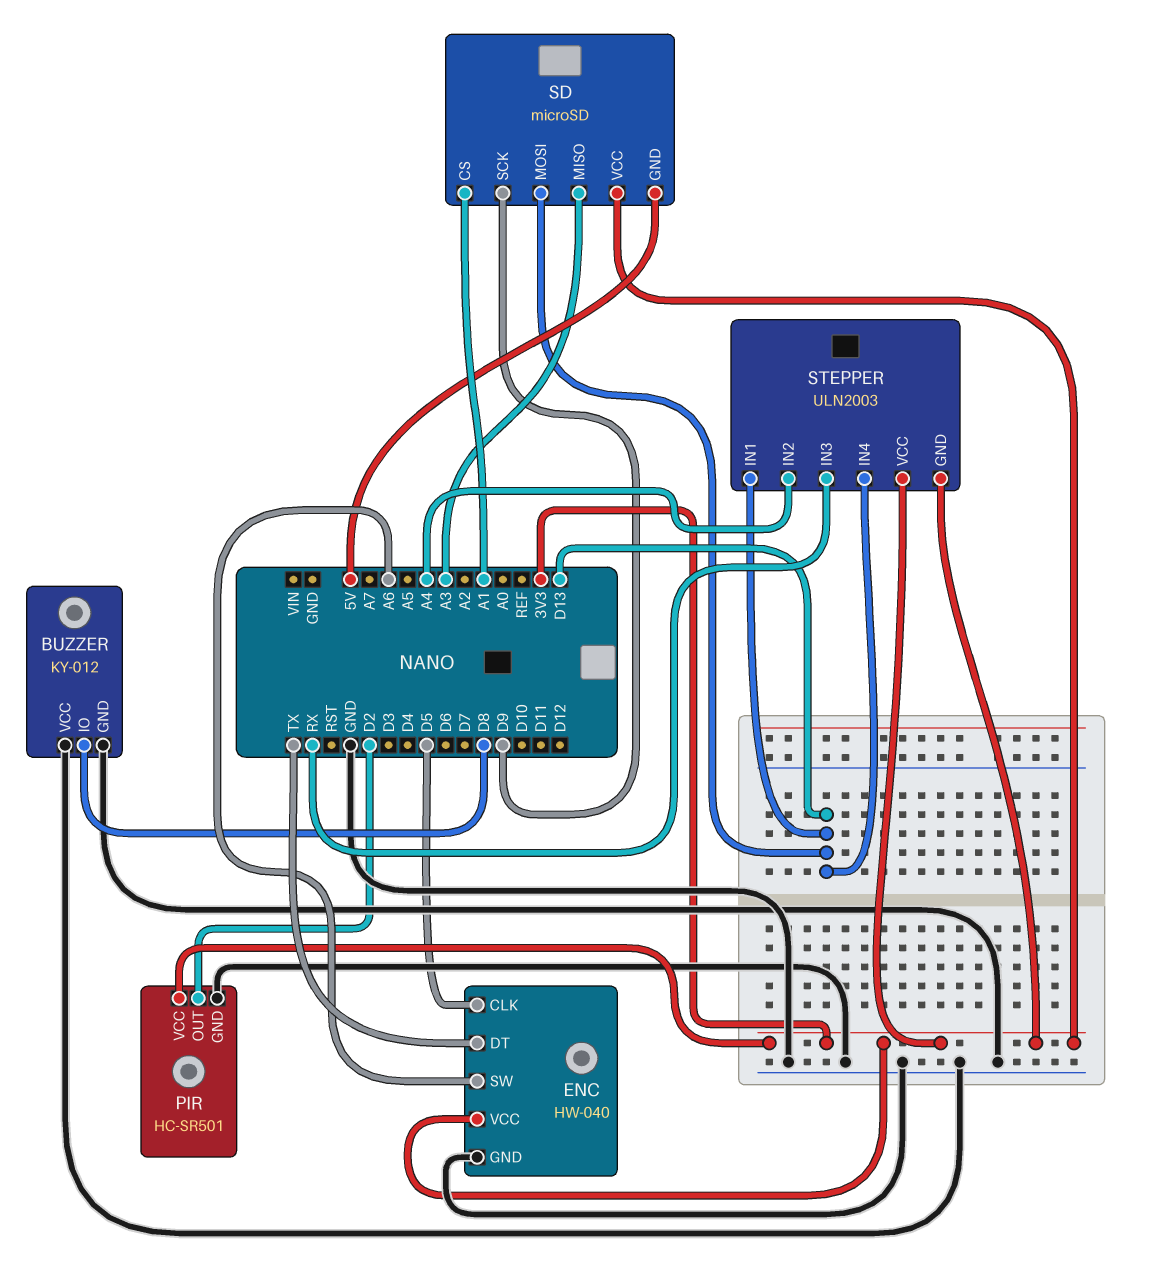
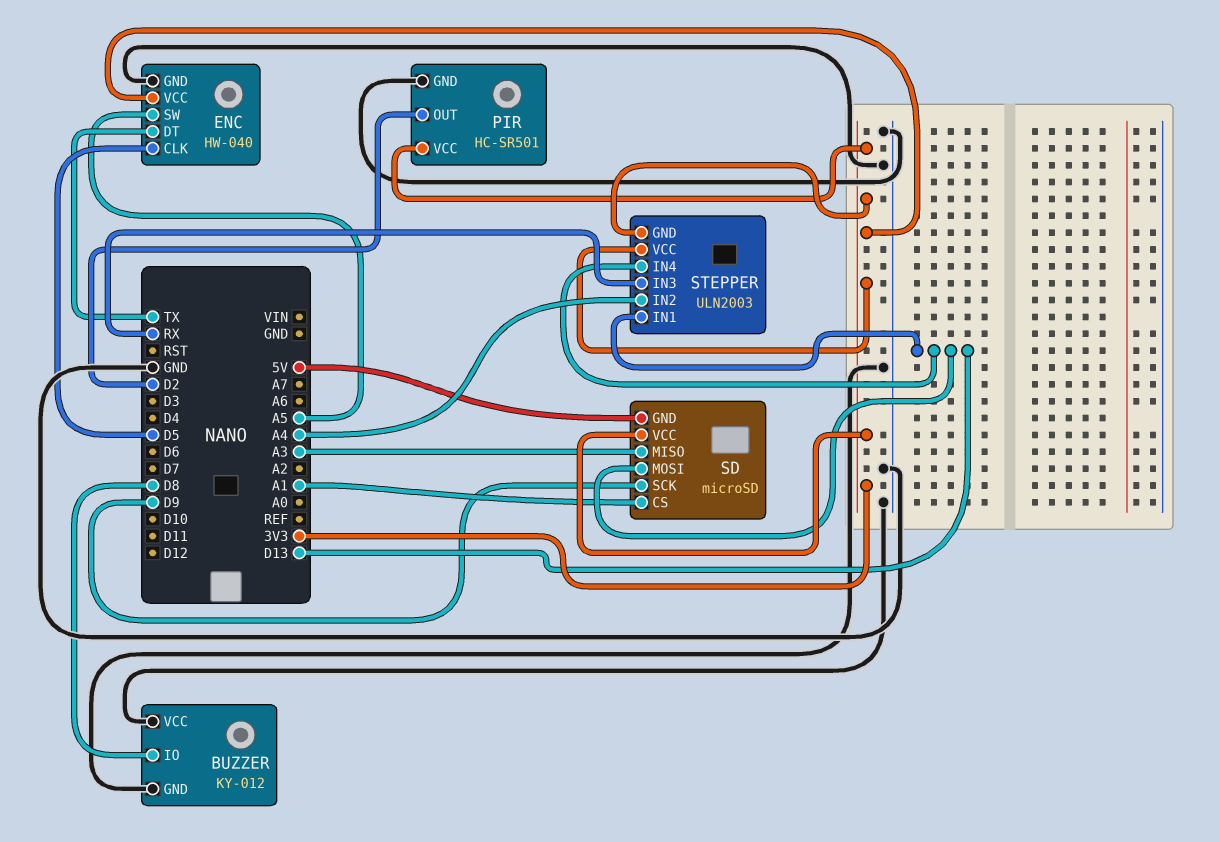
ENC pin SW: A6 -> A5

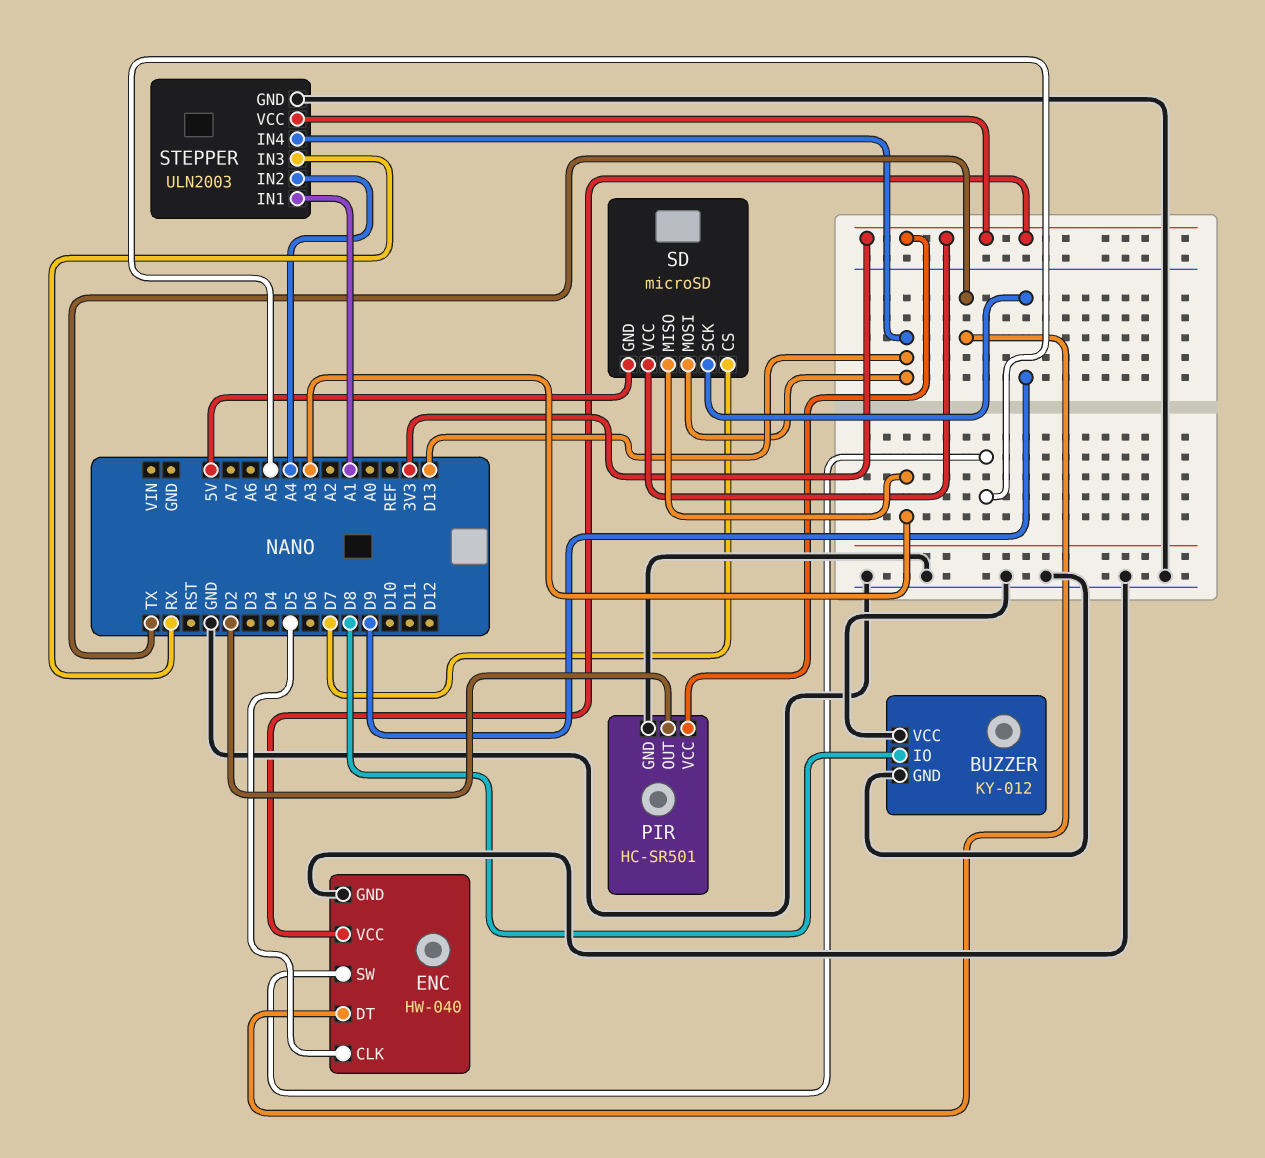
SD pin CS: A1 -> D7
STEPPER pin GND: 3V3 -> GND
STEPPER pin IN1: D13 -> A1

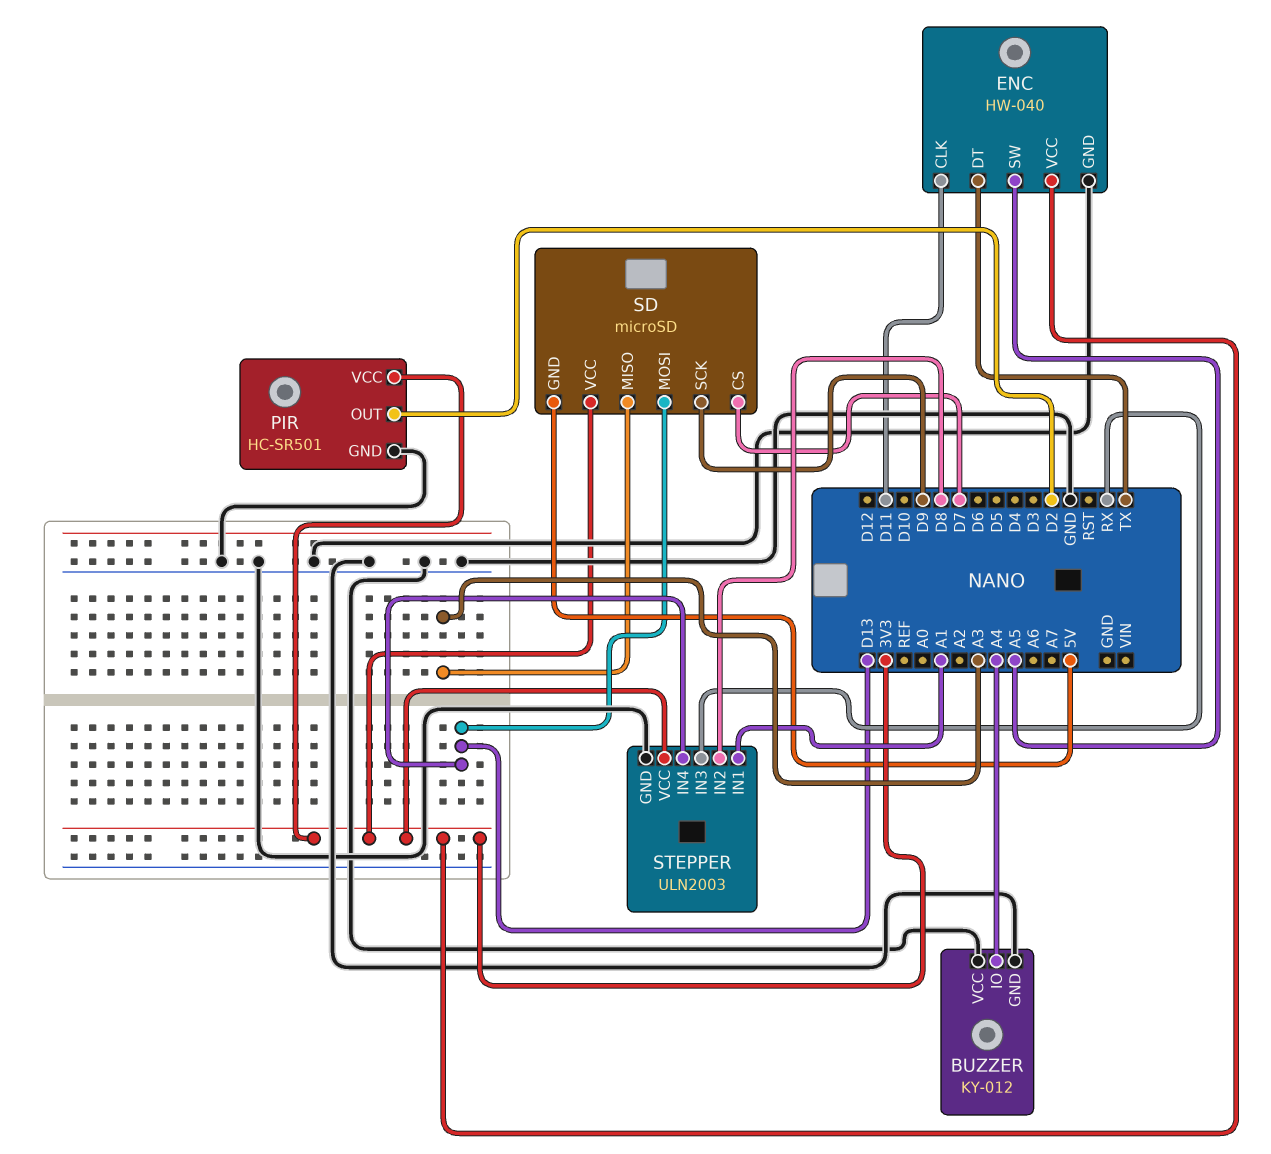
BUZZER pin IO: D8 -> A4
ENC pin CLK: D5 -> D11
STEPPER pin IN2: A4 -> D8

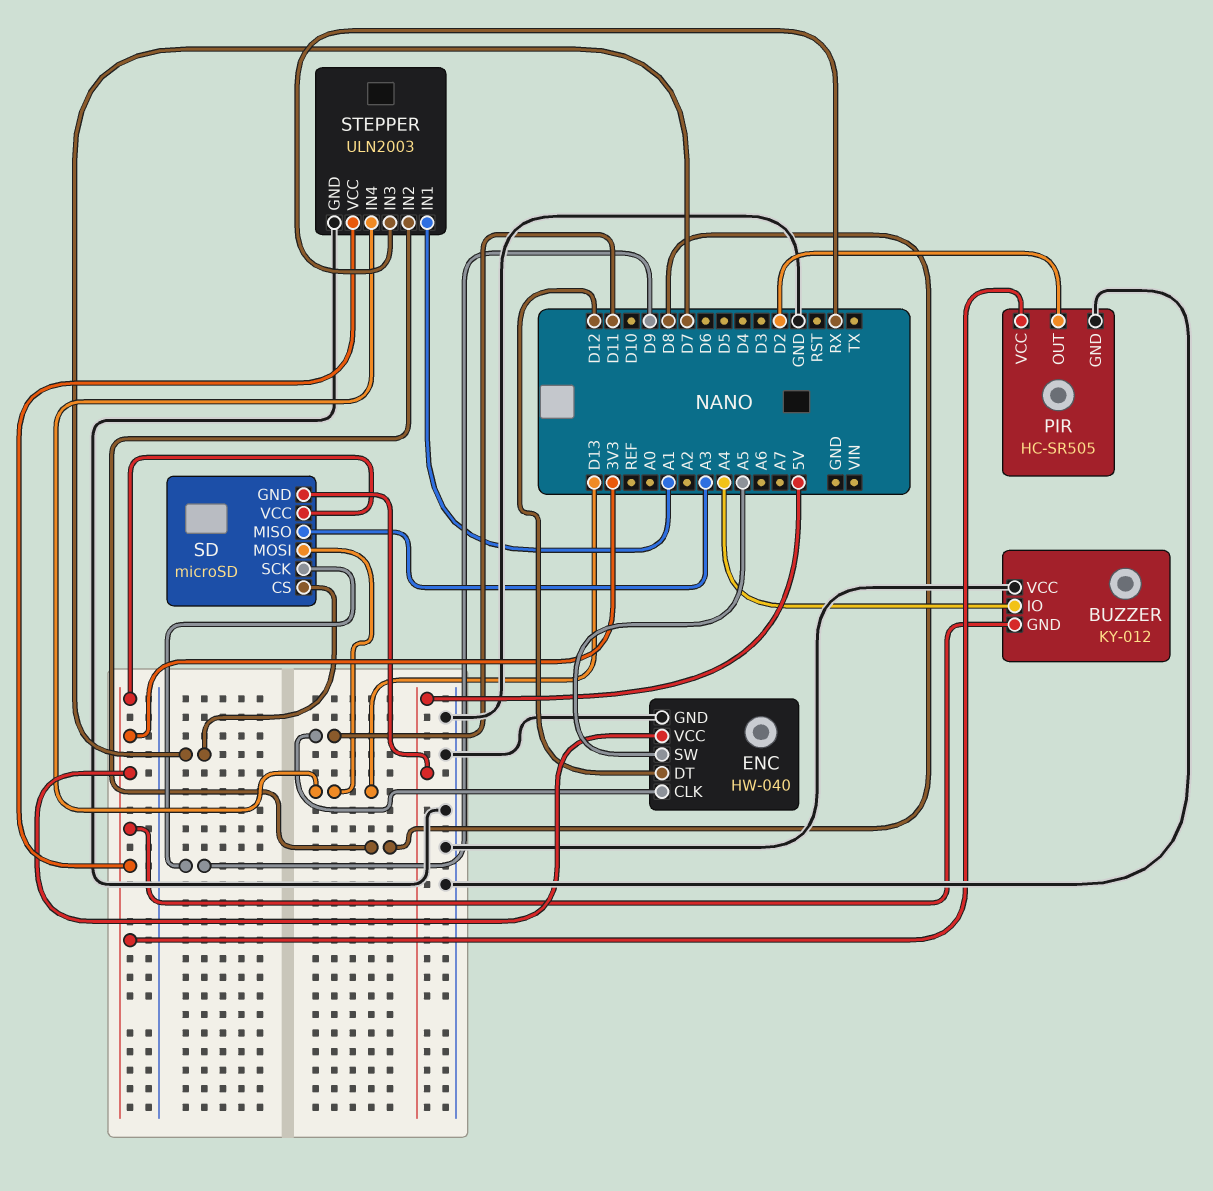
BUZZER pin GND: GND -> 3V3
ENC pin DT: TX -> D12
PIR: HC-SR501 -> HC-SR505

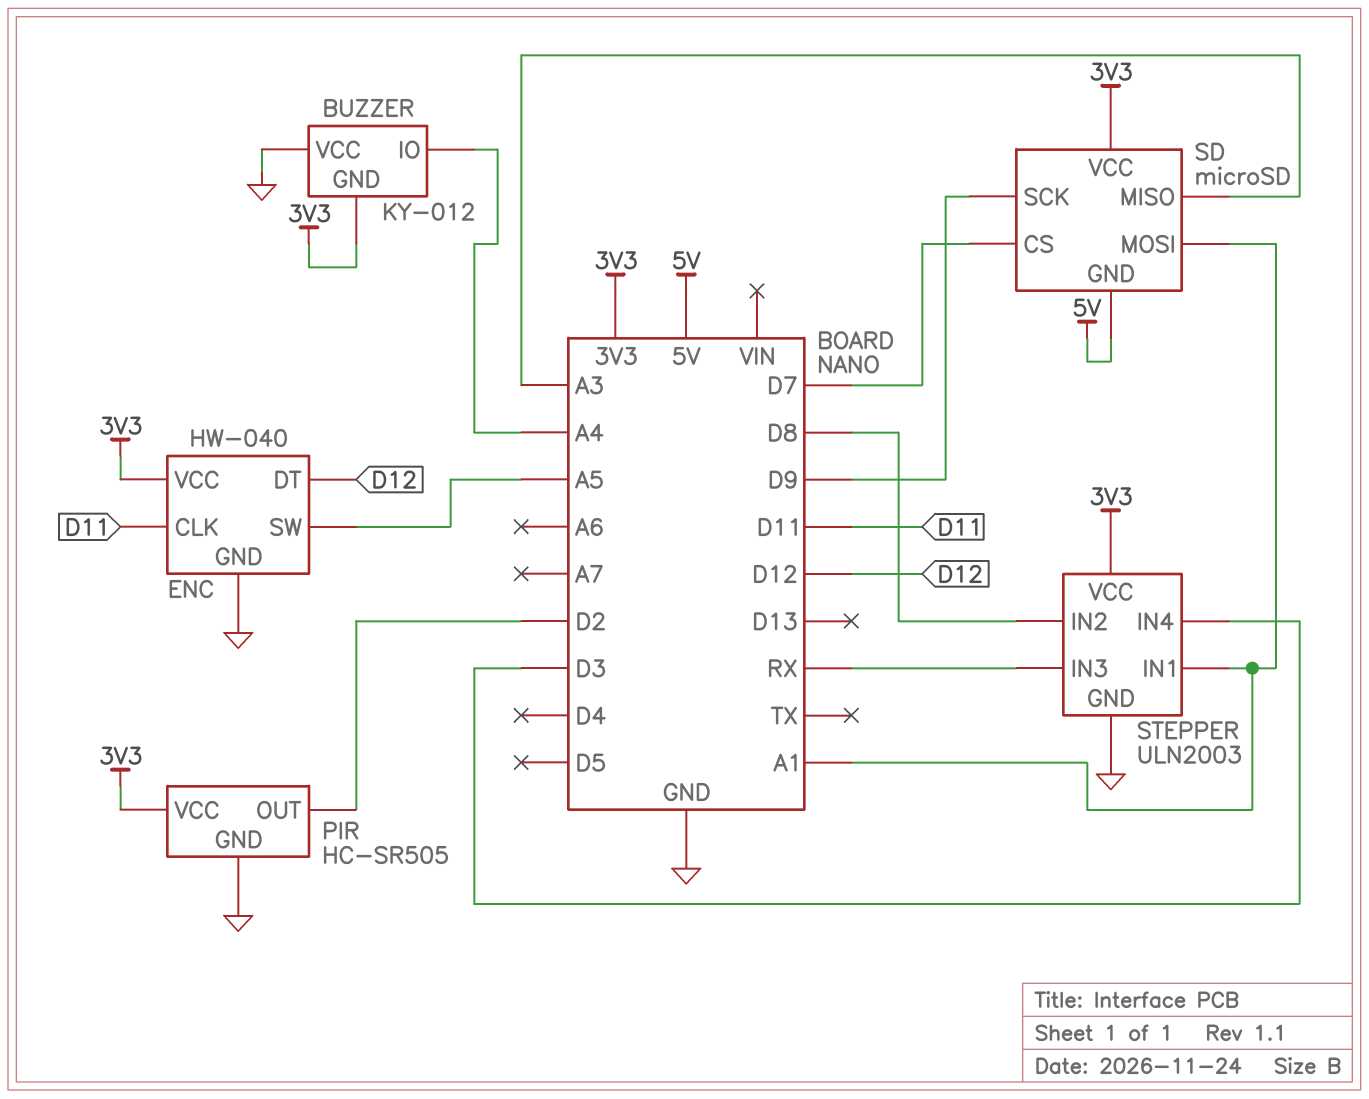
SD pin MOSI: D13 -> A1
STEPPER pin IN4: D13 -> D3

